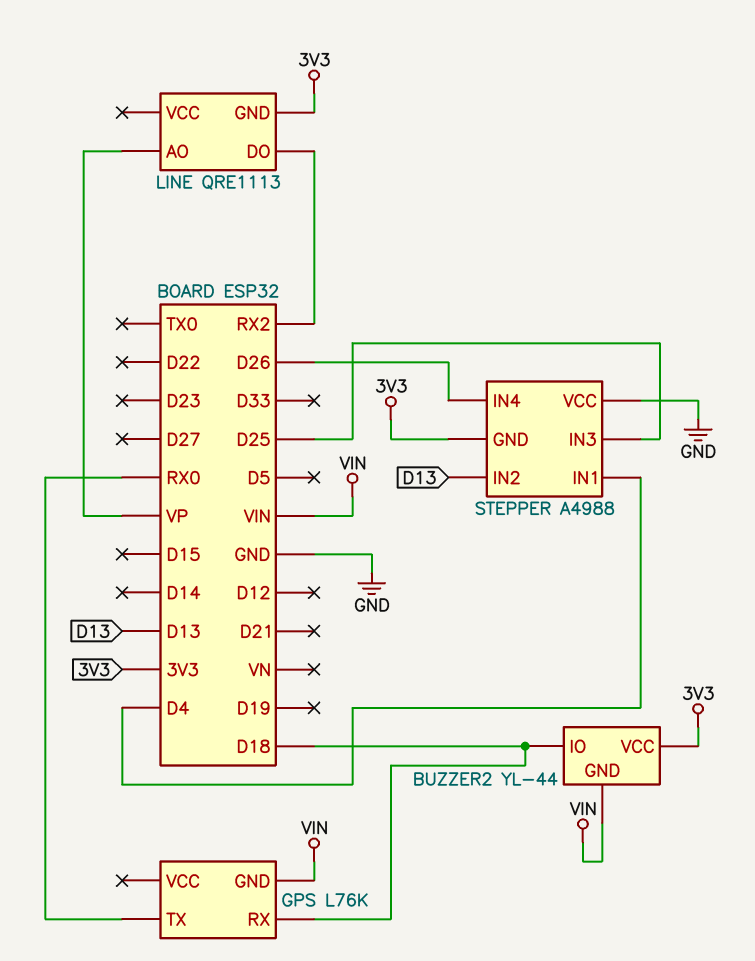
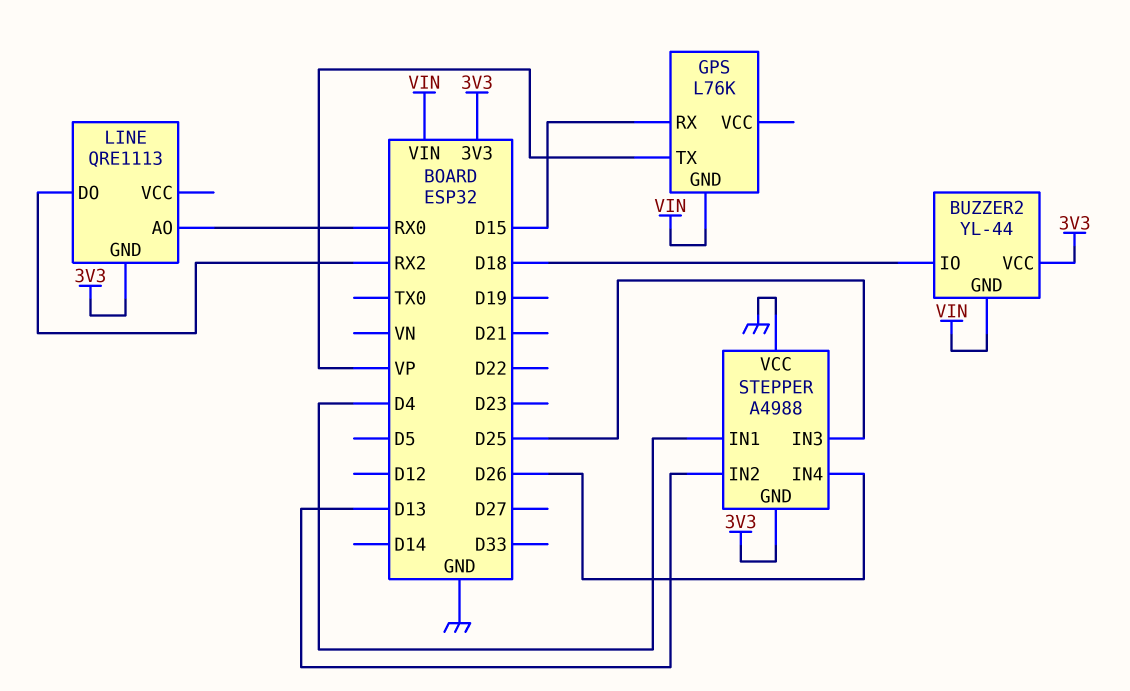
GPS pin RX: D18 -> D15
GPS pin TX: RX0 -> VP
LINE pin AO: VP -> RX0

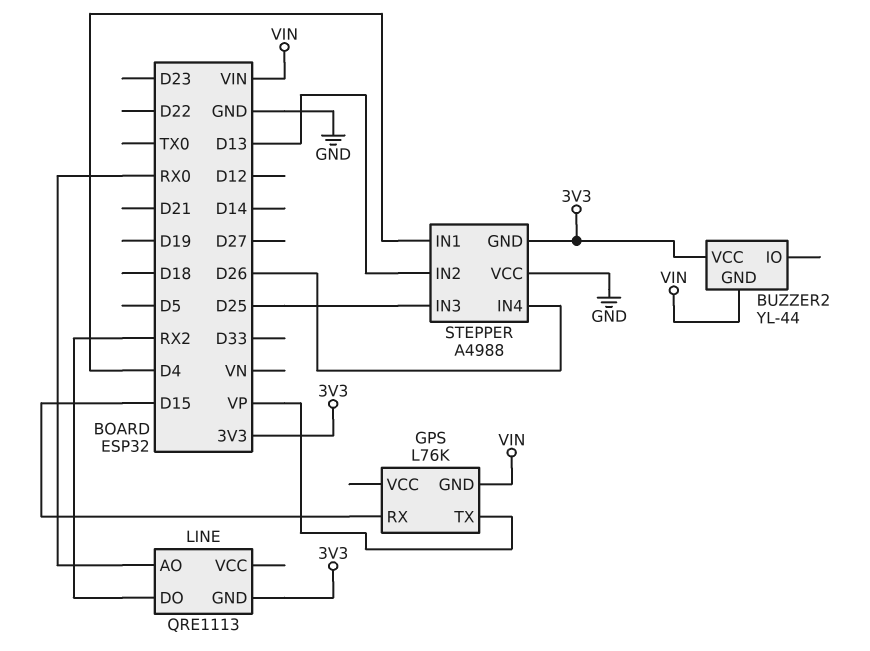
BUZZER2 pin IO: D18 -> none

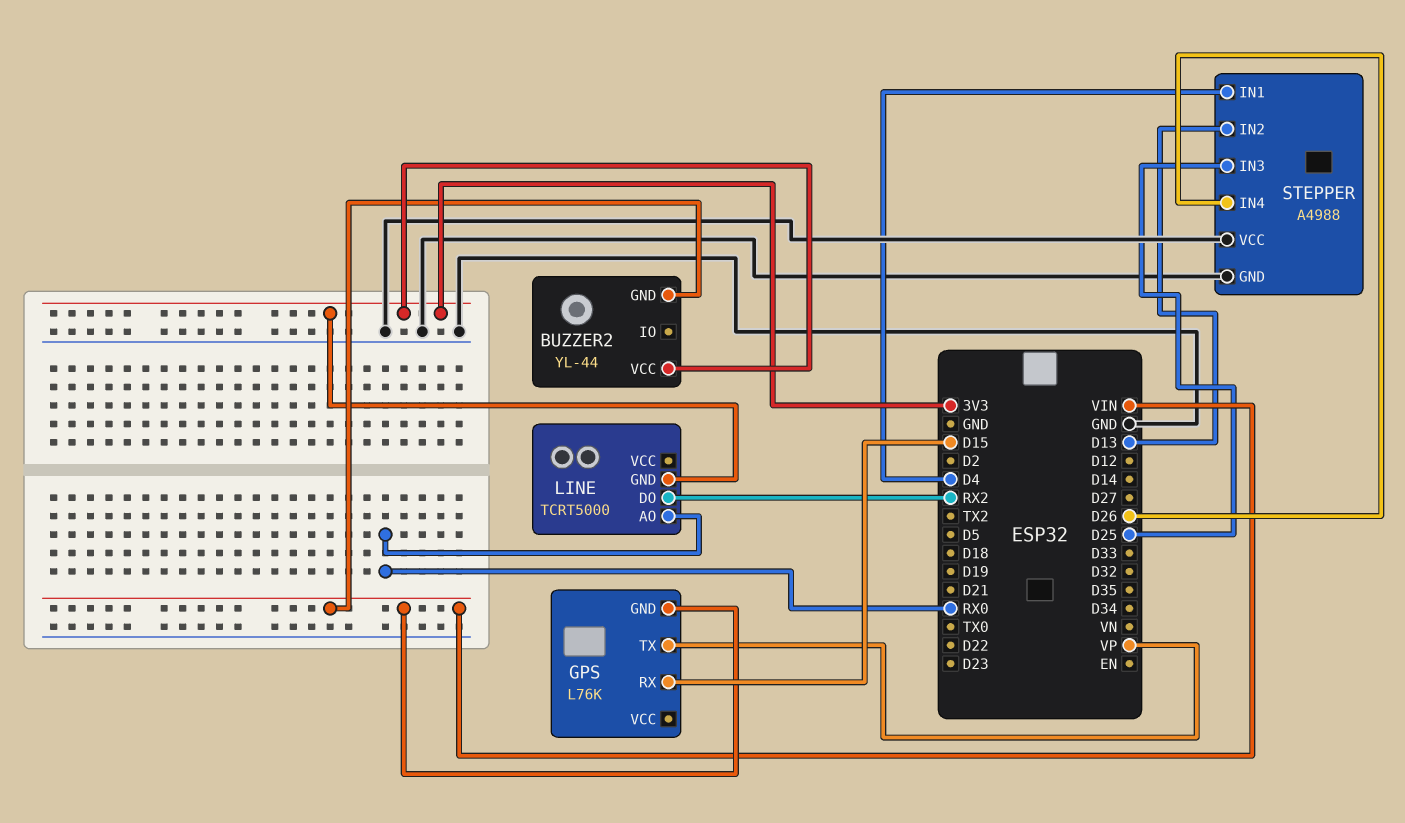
LINE: QRE1113 -> TCRT5000
STEPPER pin GND: 3V3 -> GND

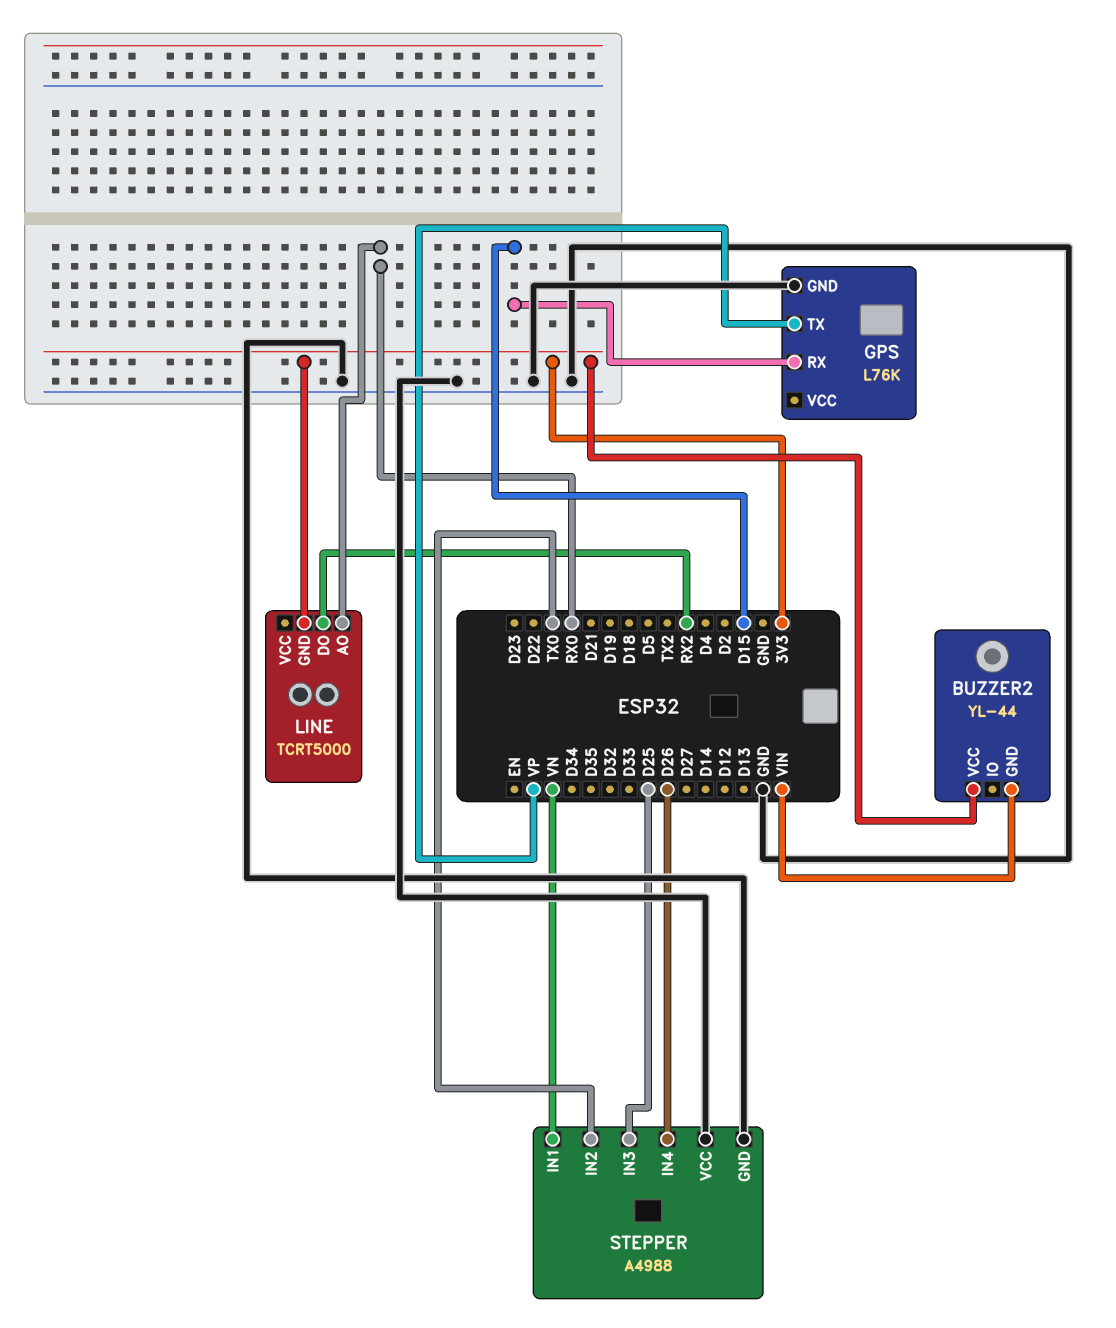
GPS pin GND: VIN -> GND
STEPPER pin IN1: D4 -> VN
STEPPER pin IN2: D13 -> TX0

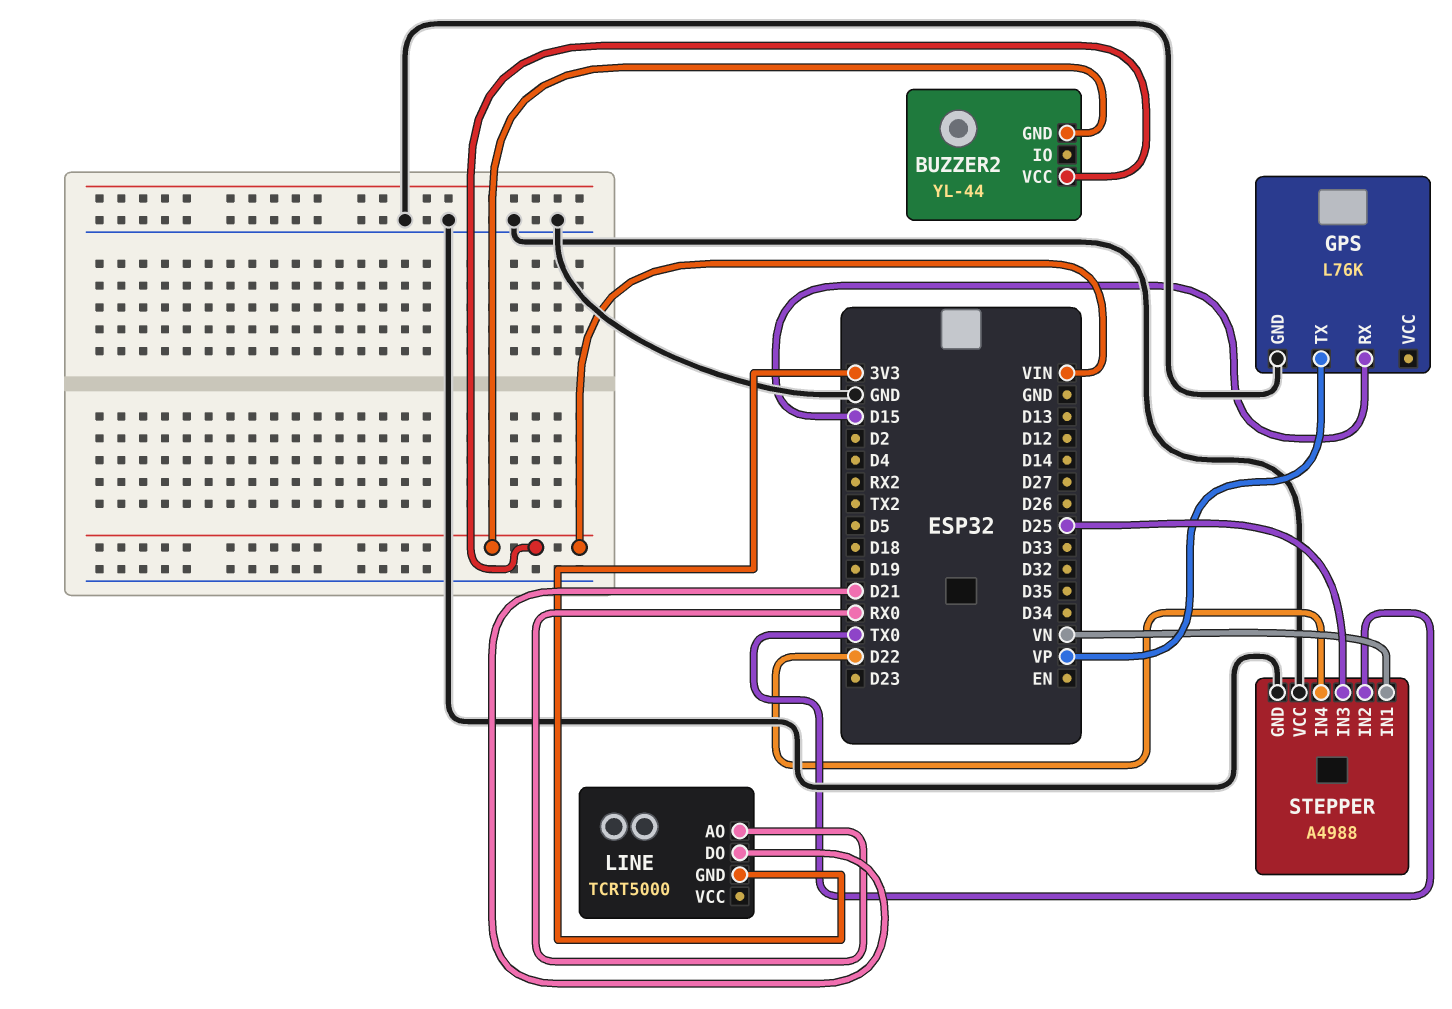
BUZZER2 pin VCC: 3V3 -> VIN
LINE pin DO: RX2 -> D21
STEPPER pin IN4: D26 -> D22

